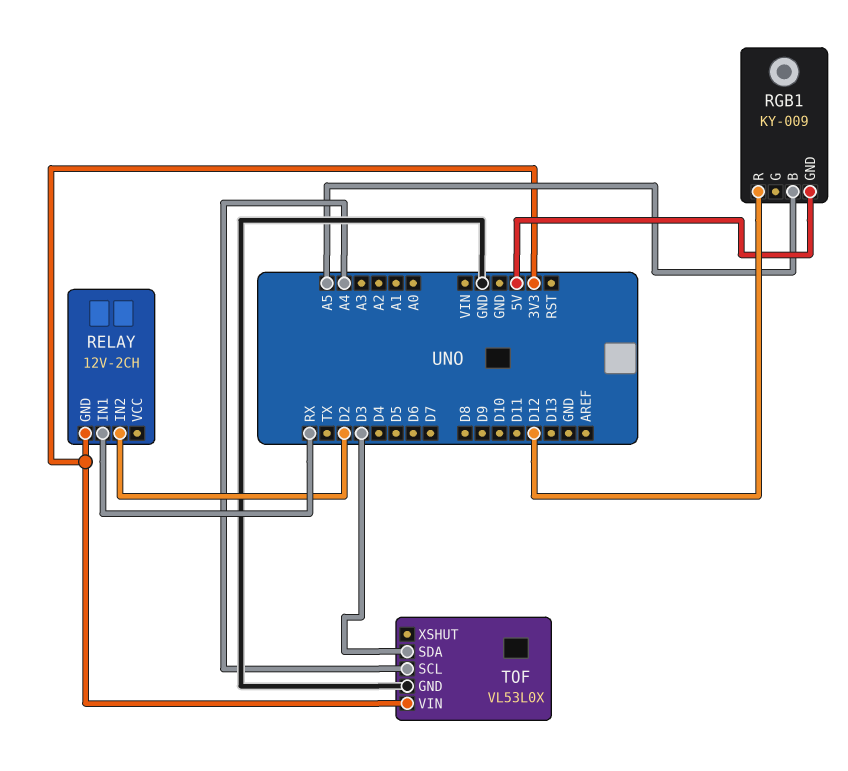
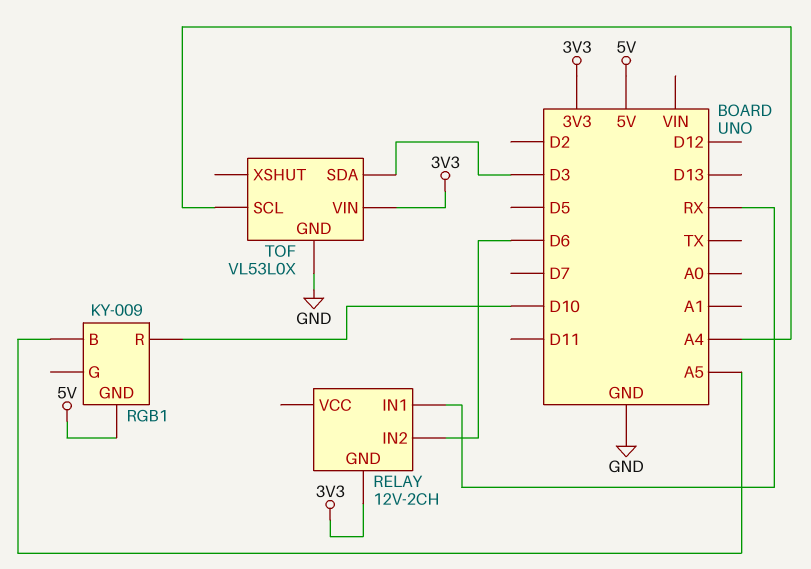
RELAY pin IN2: D2 -> D6
RGB1 pin R: D12 -> D10

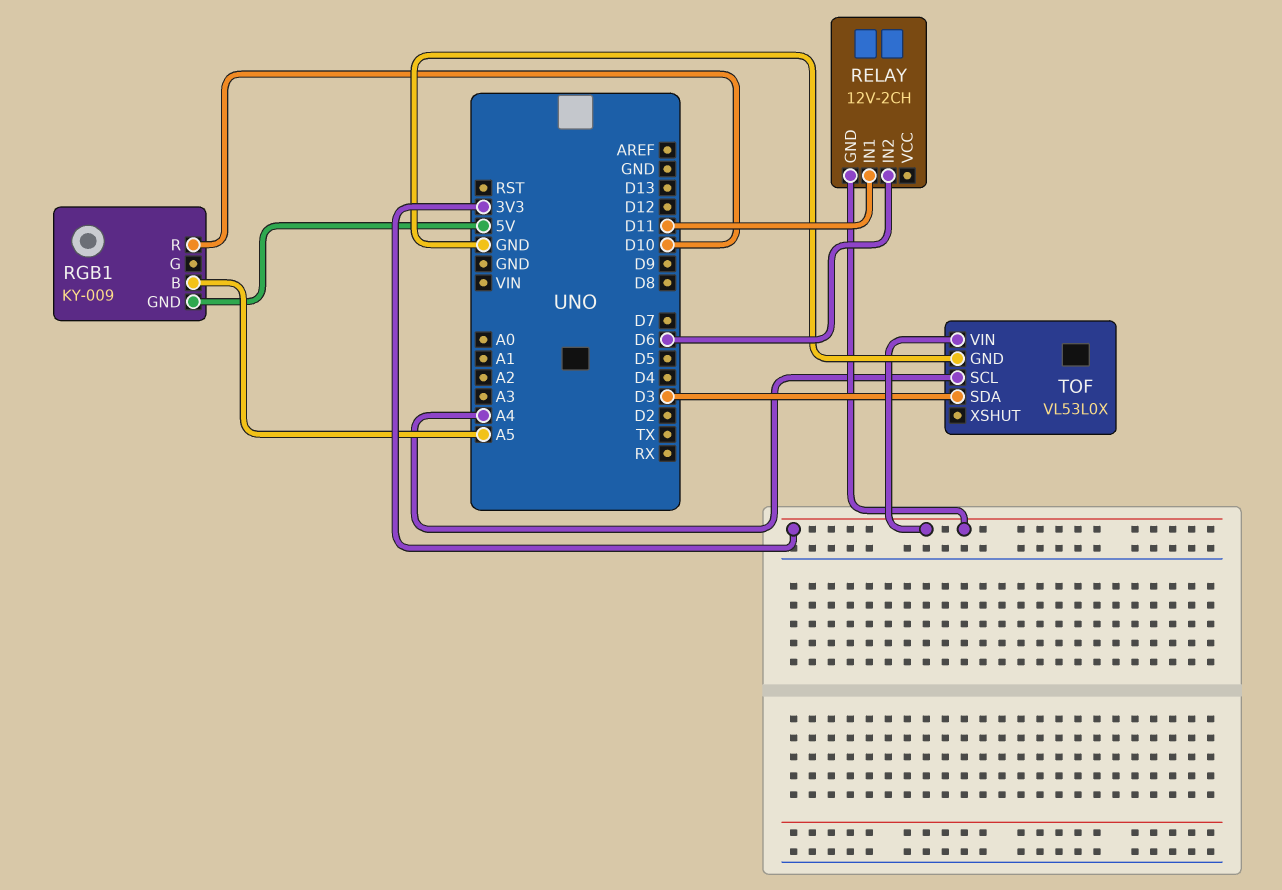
RELAY pin IN1: RX -> D11

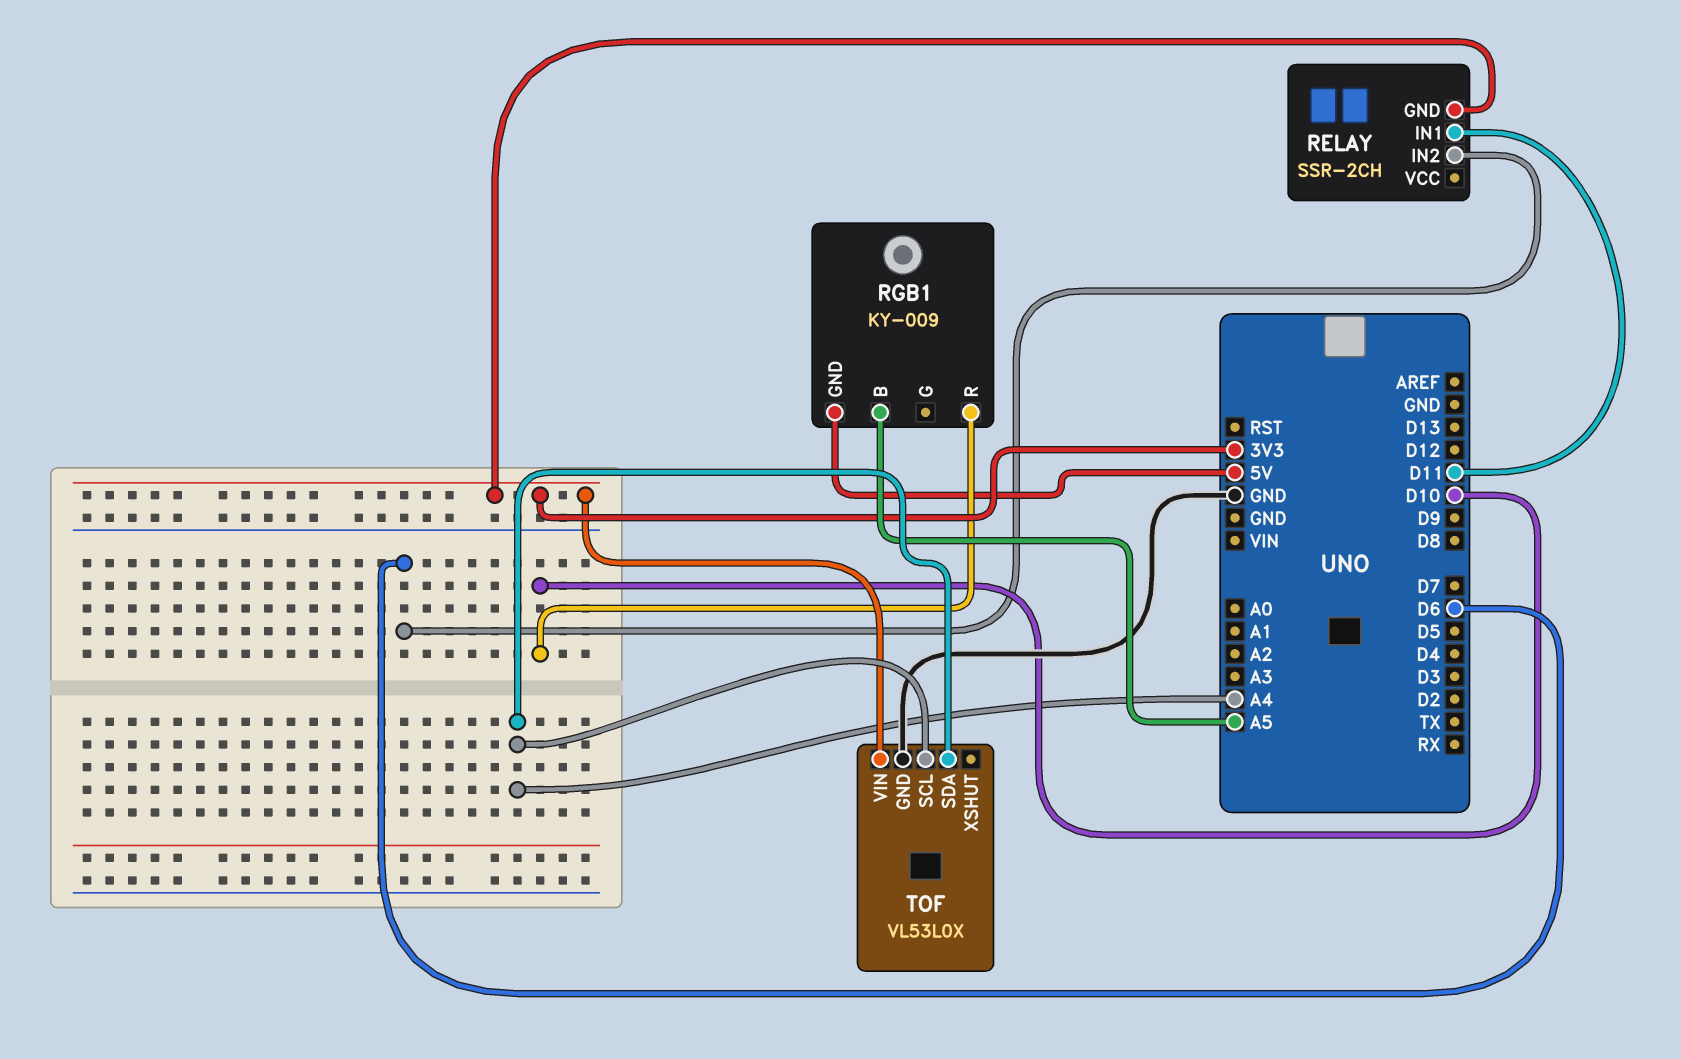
RELAY: 12V-2CH -> SSR-2CH
TOF pin SDA: D3 -> A4

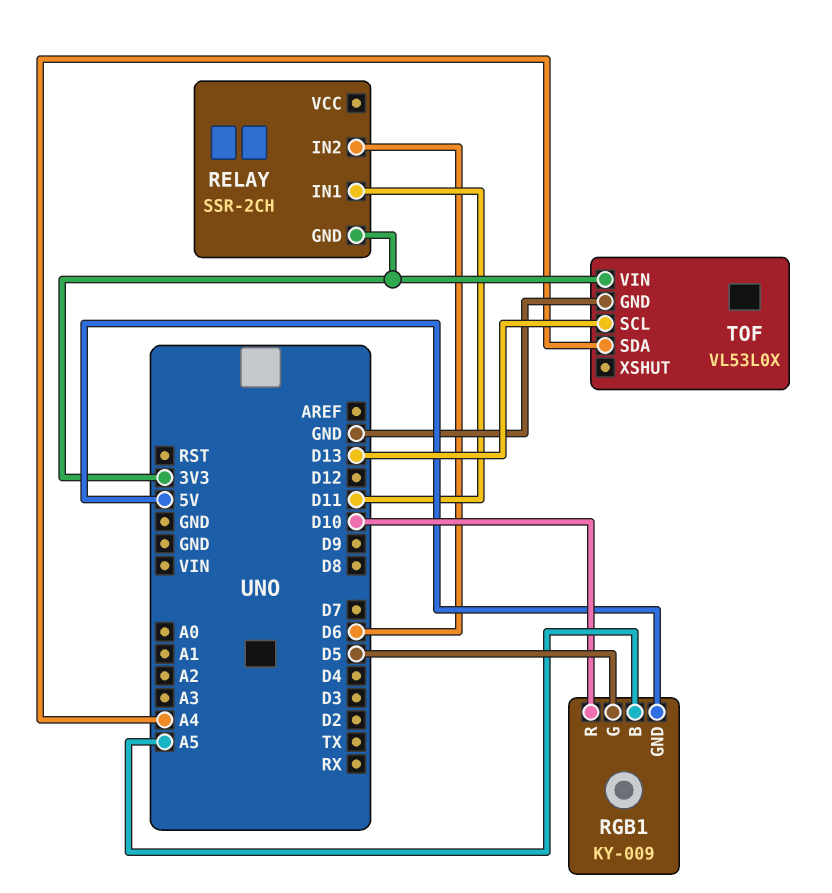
RGB1 pin G: none -> D5
TOF pin SCL: A4 -> D13

